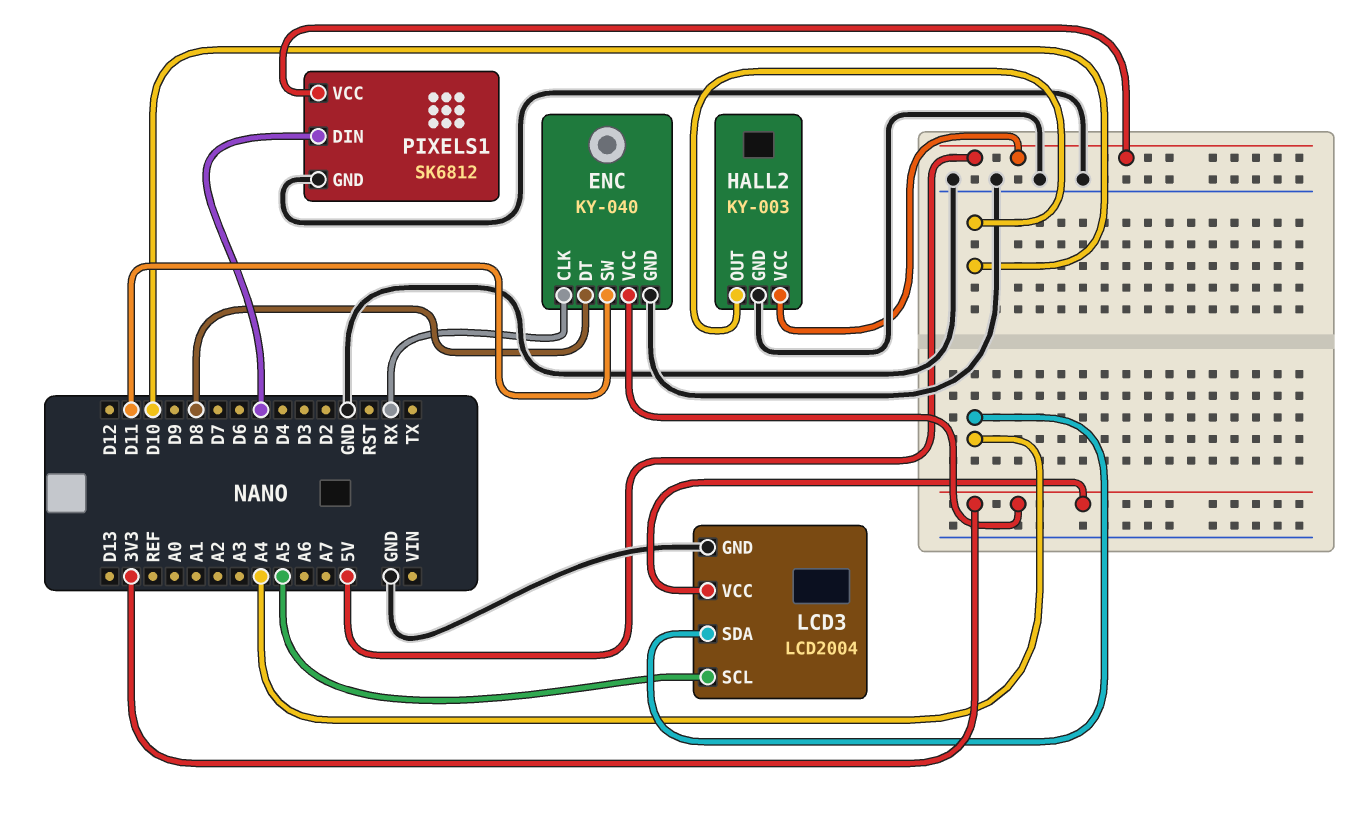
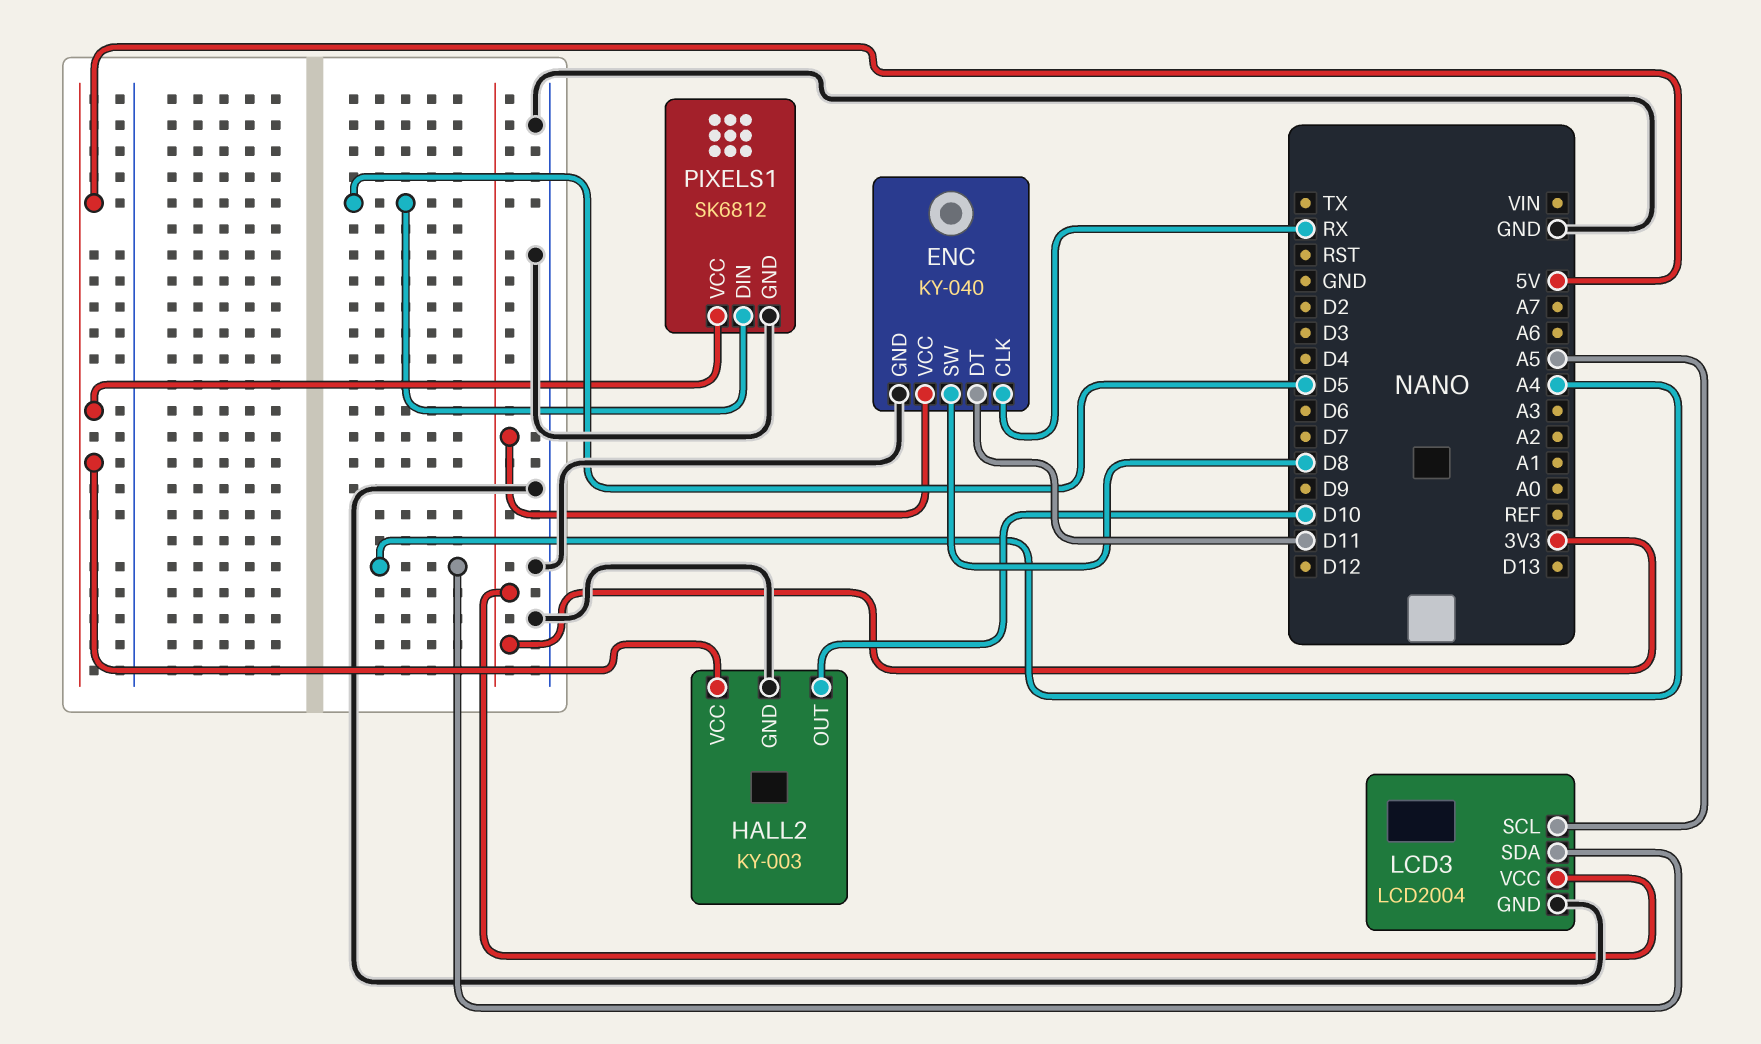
ENC pin DT: D8 -> D11
ENC pin SW: D11 -> D8

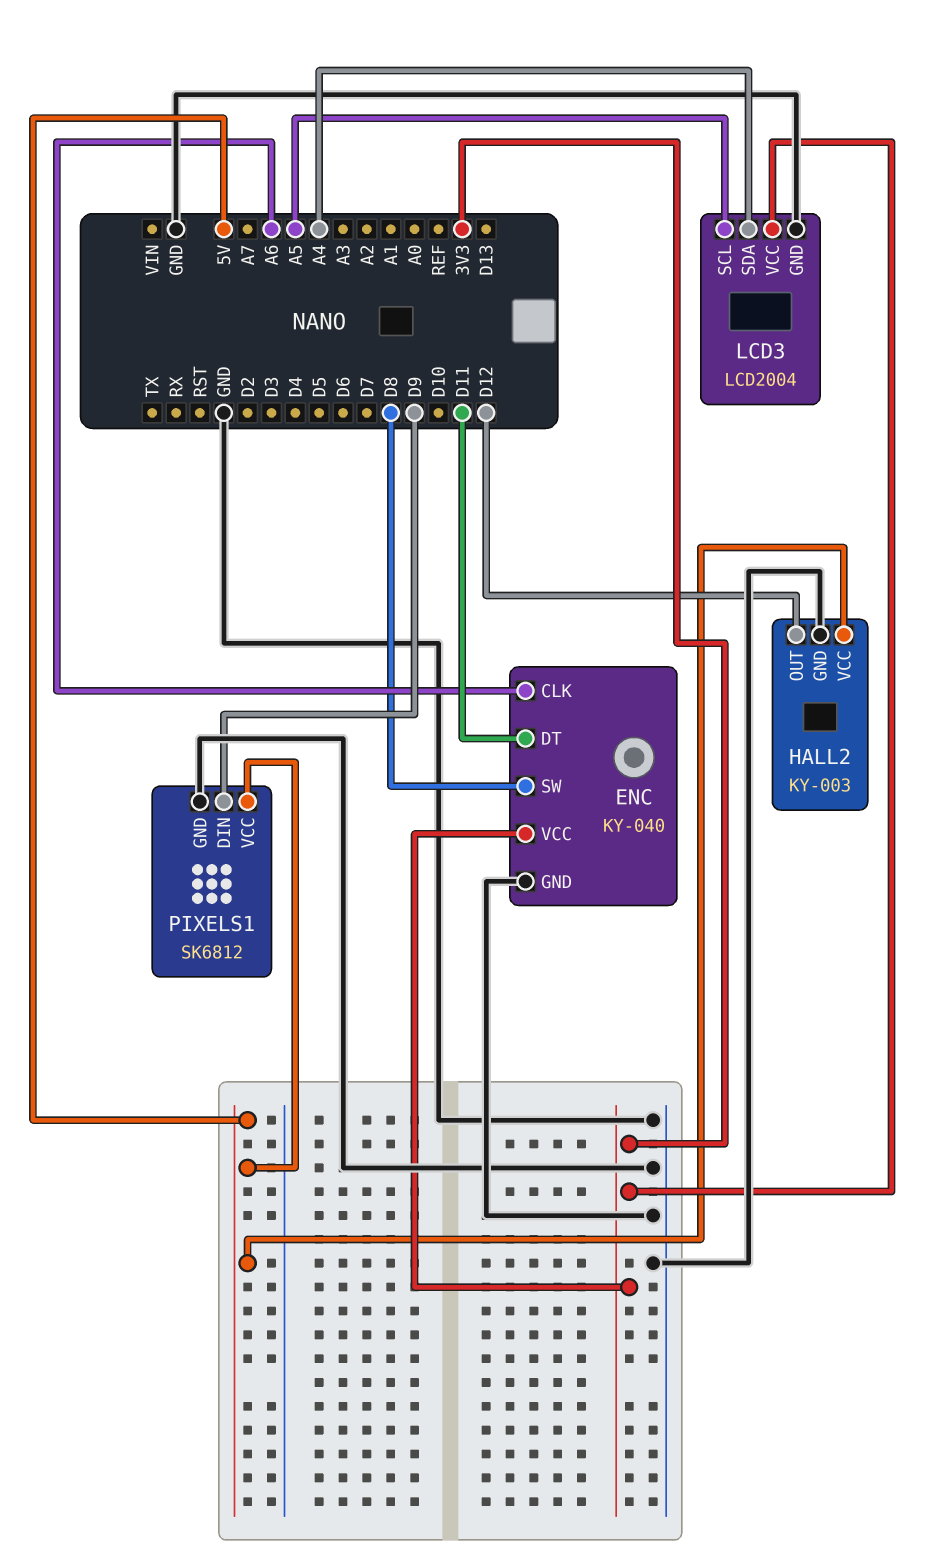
ENC pin CLK: RX -> A6
HALL2 pin OUT: D10 -> D12
PIXELS1 pin DIN: D5 -> D9

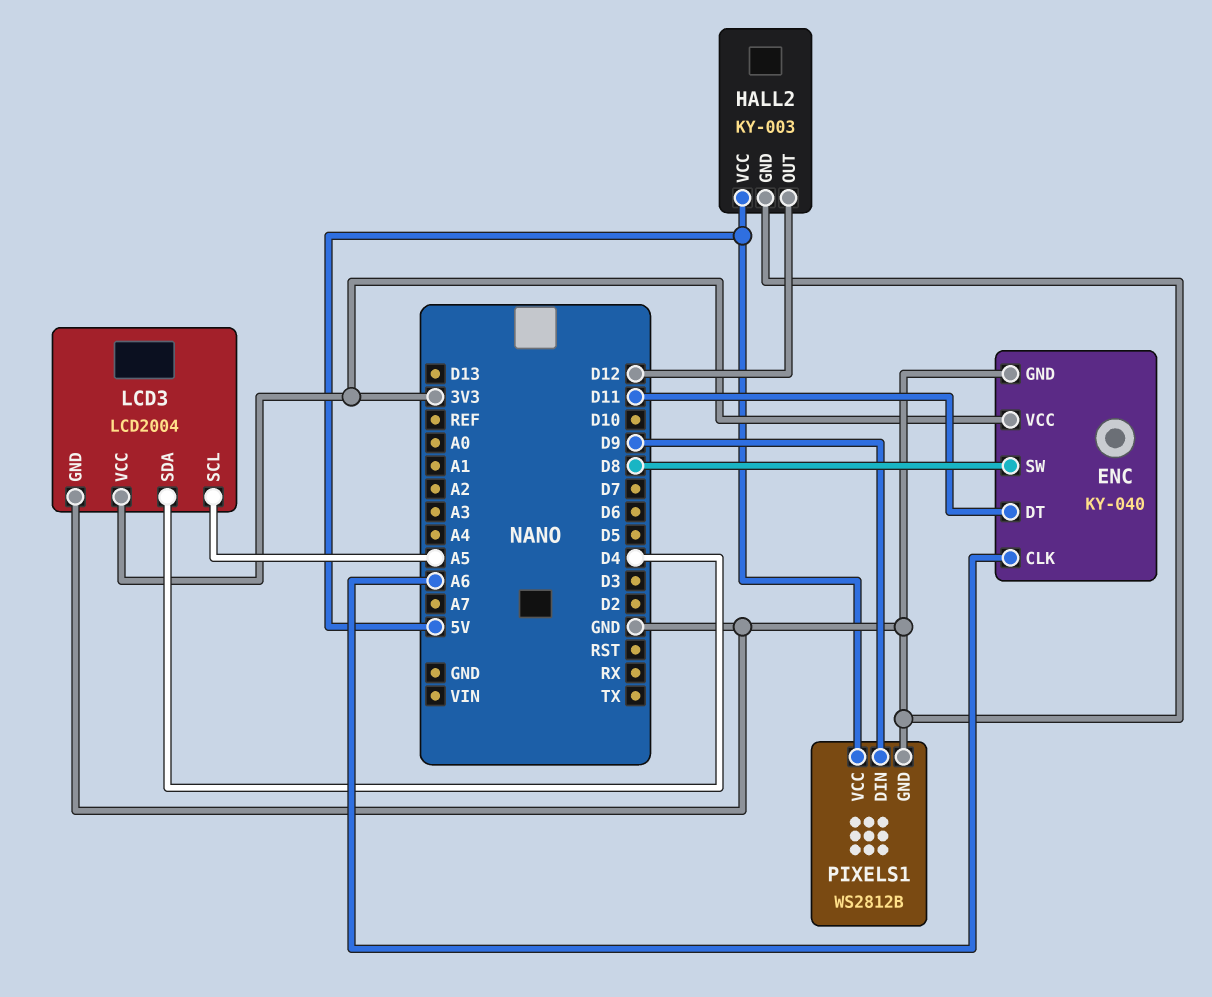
LCD3 pin SDA: A4 -> D4
PIXELS1: SK6812 -> WS2812B

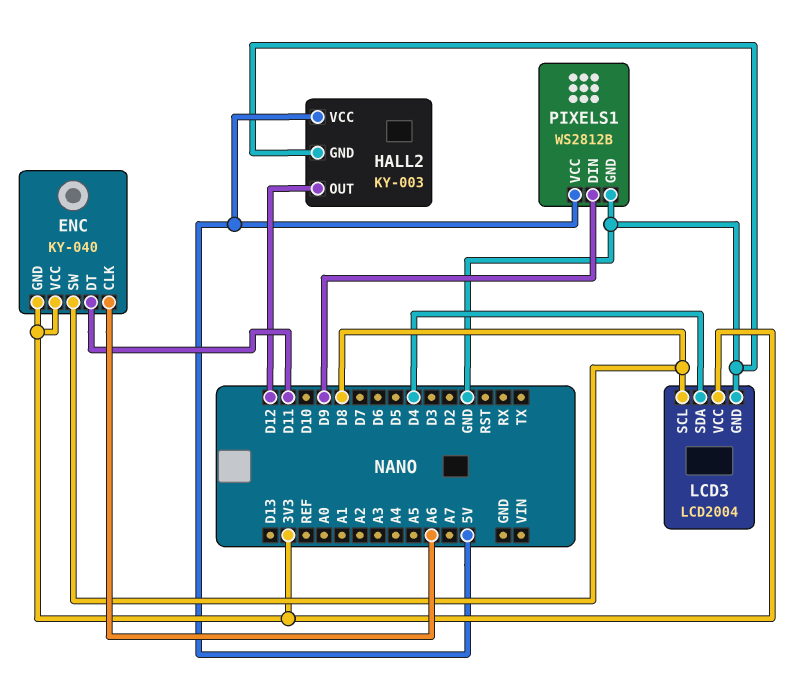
ENC pin GND: GND -> 3V3
LCD3 pin SCL: A5 -> D8

